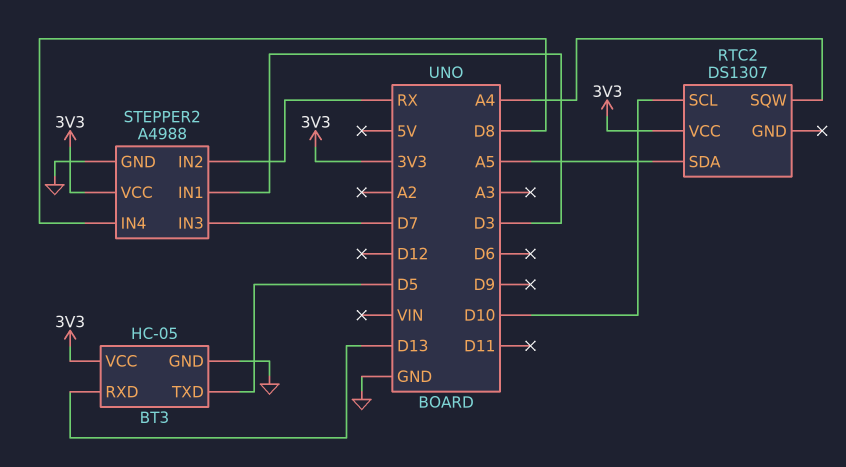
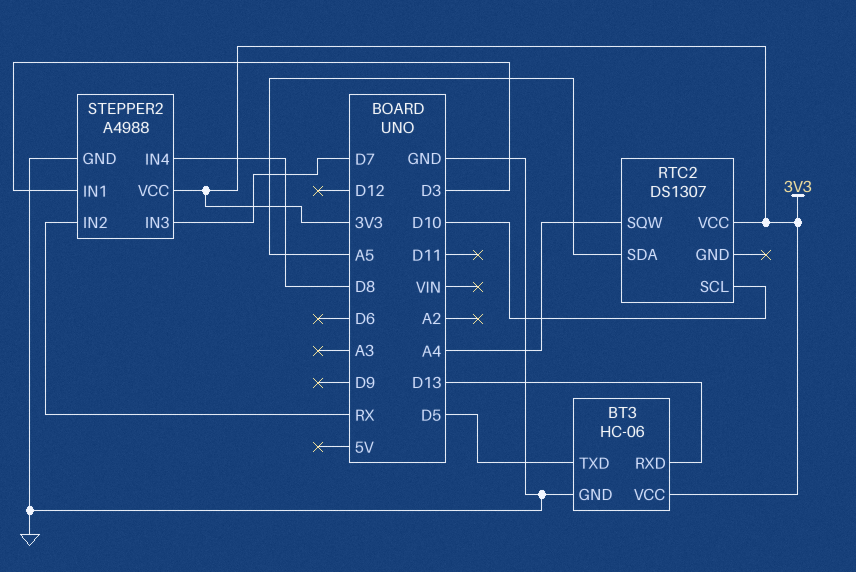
BT3: HC-05 -> HC-06

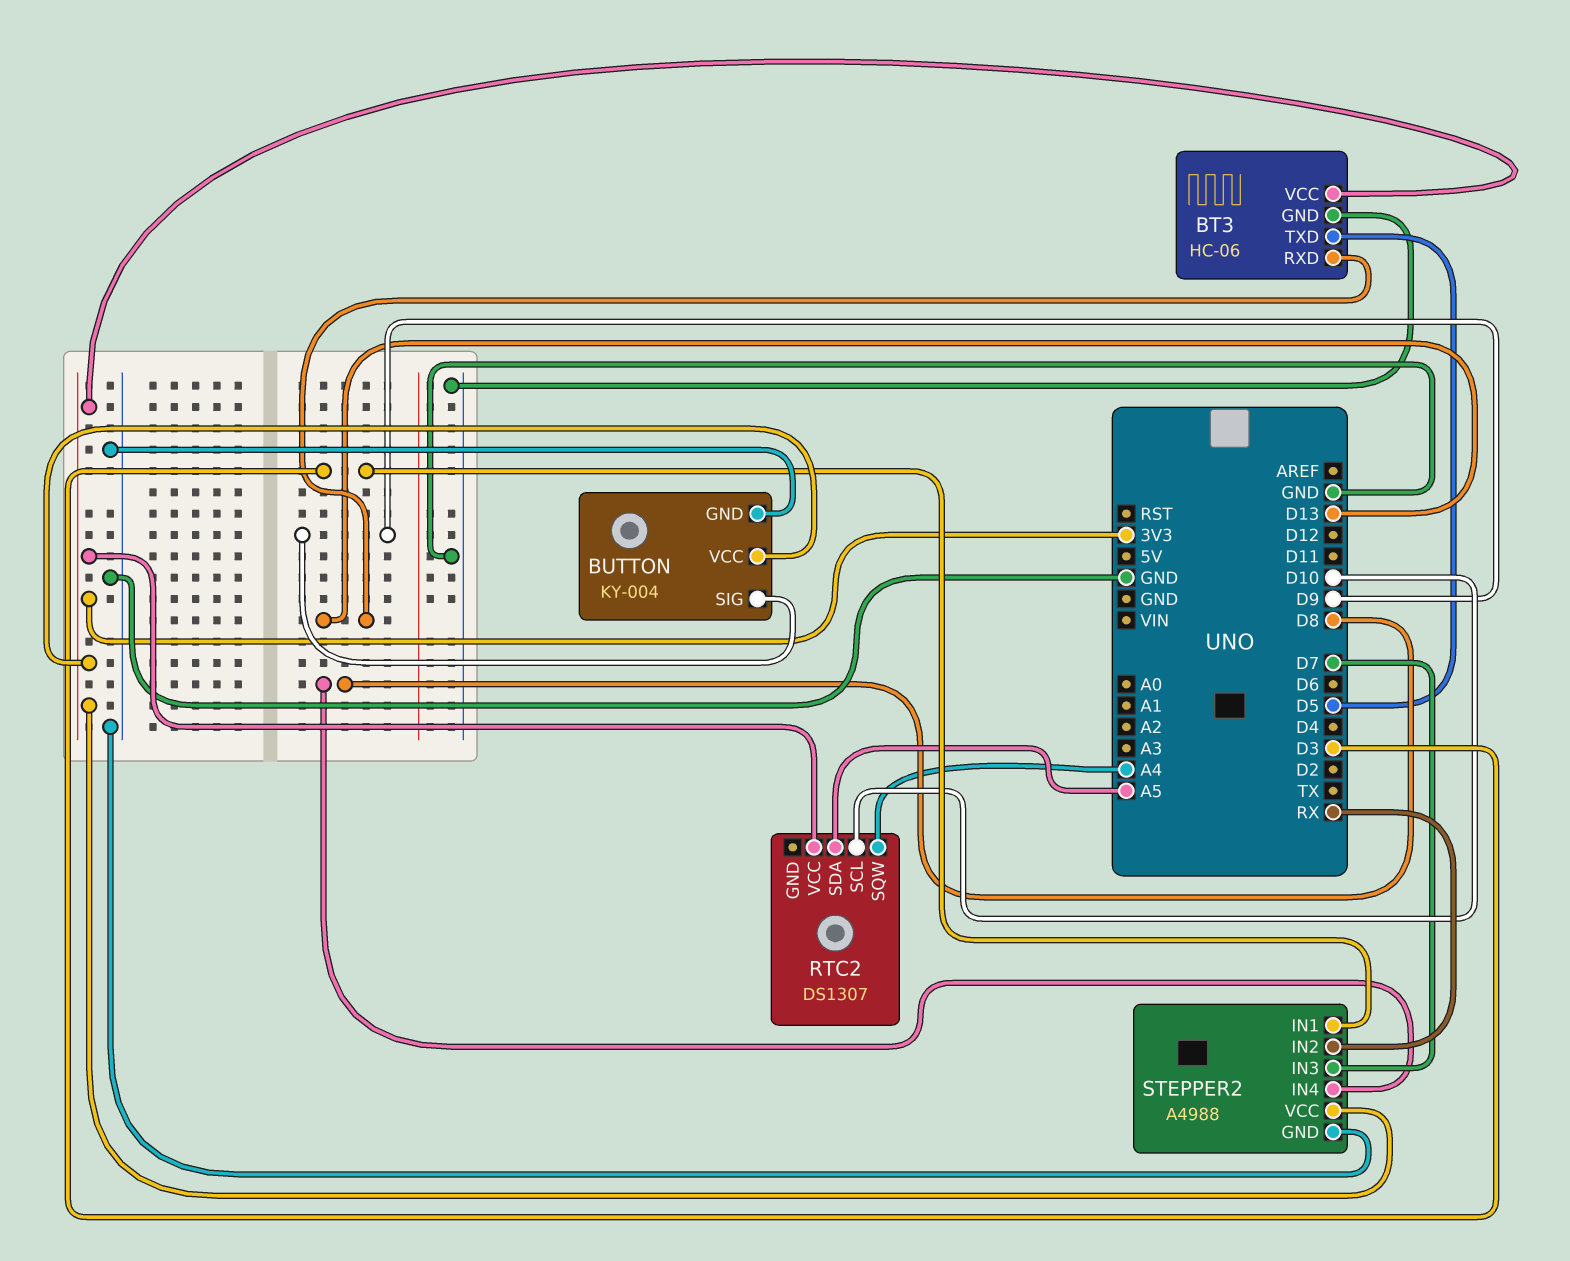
BUTTON: none -> KY-004
BUTTON pin GND: none -> GND
BUTTON pin SIG: none -> D9
BUTTON pin VCC: none -> 3V3

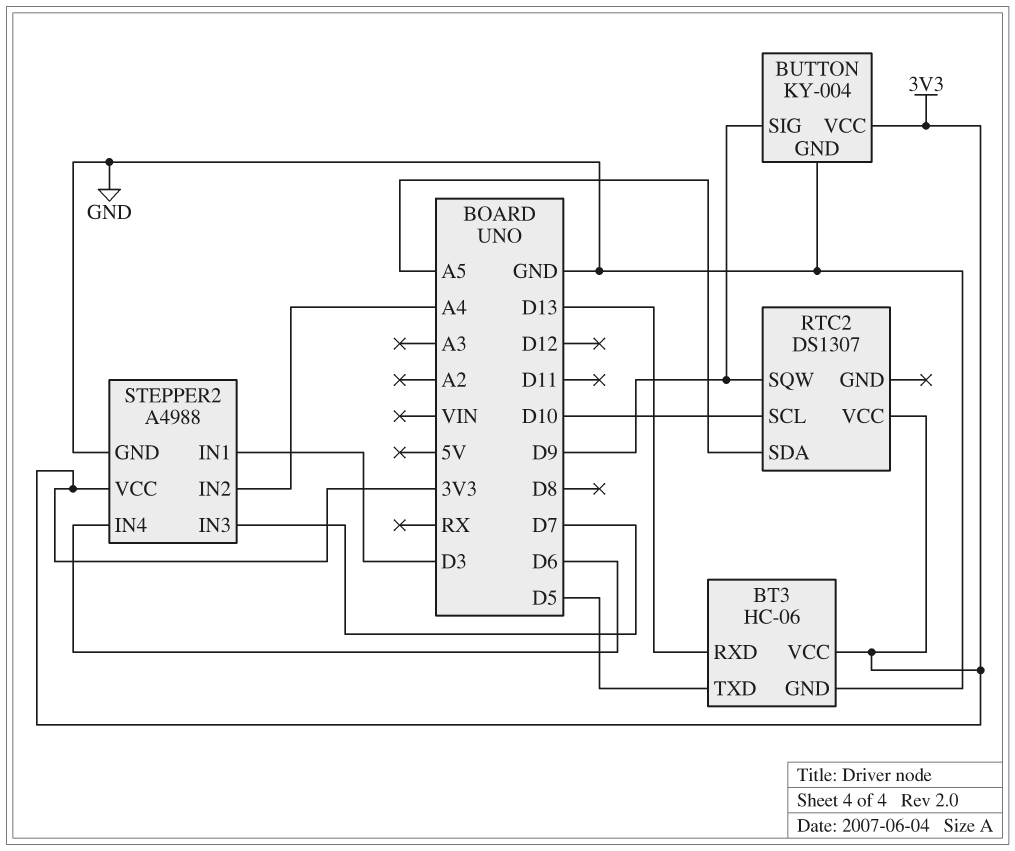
RTC2 pin SQW: A4 -> D9
STEPPER2 pin IN2: RX -> A4
STEPPER2 pin IN4: D8 -> D6

